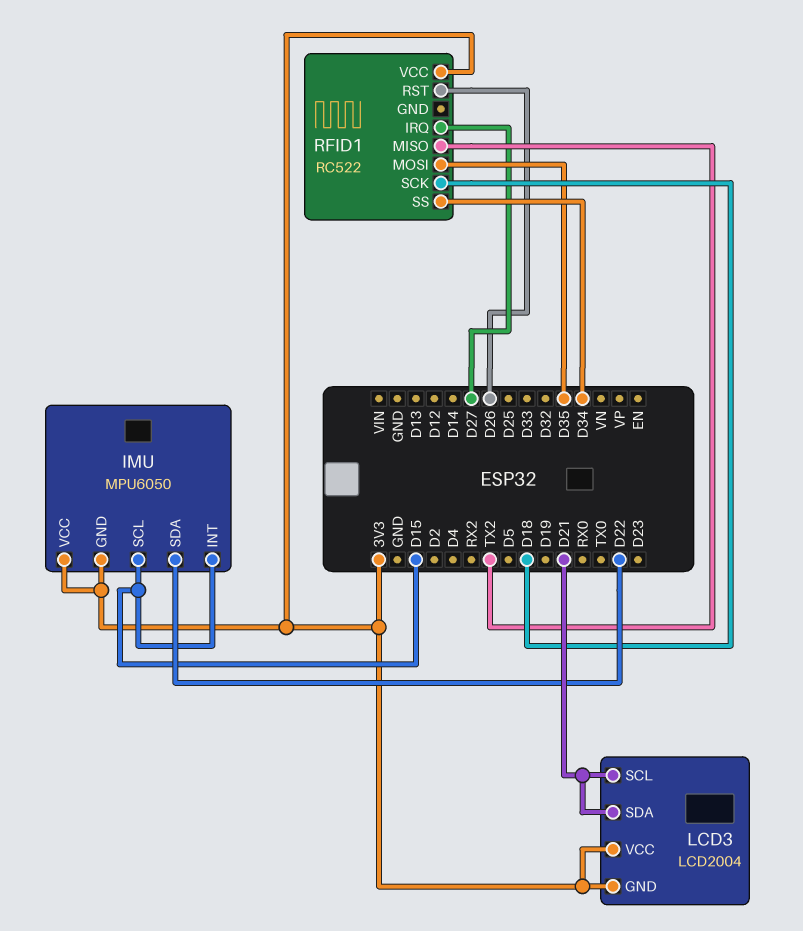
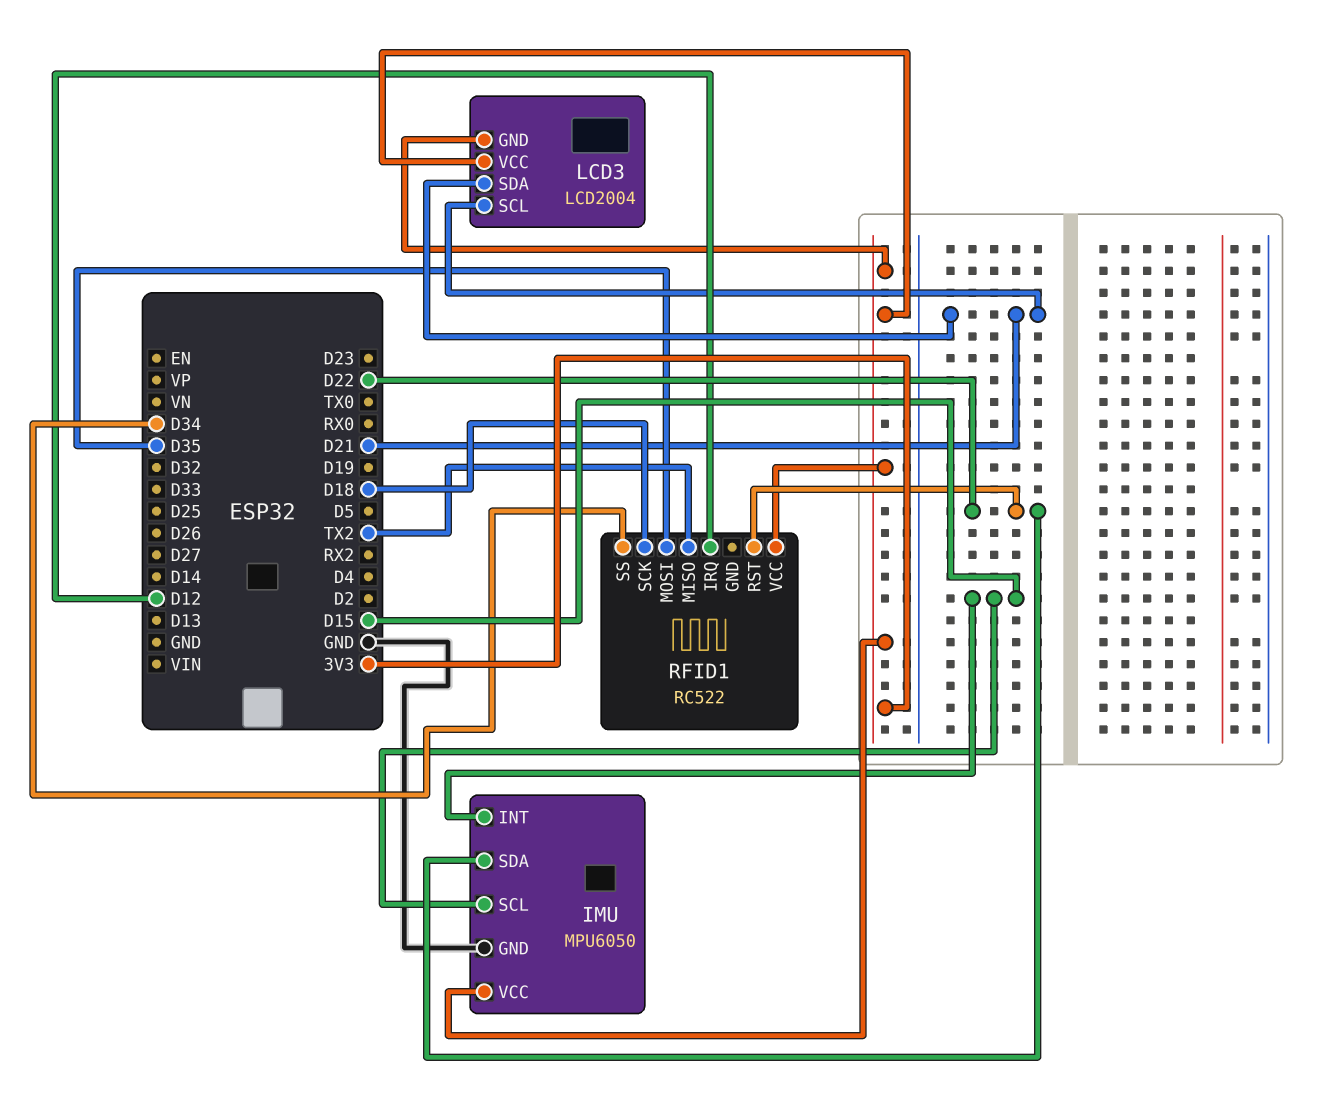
IMU pin GND: 3V3 -> GND
RFID1 pin IRQ: D27 -> D12
RFID1 pin RST: D26 -> D22

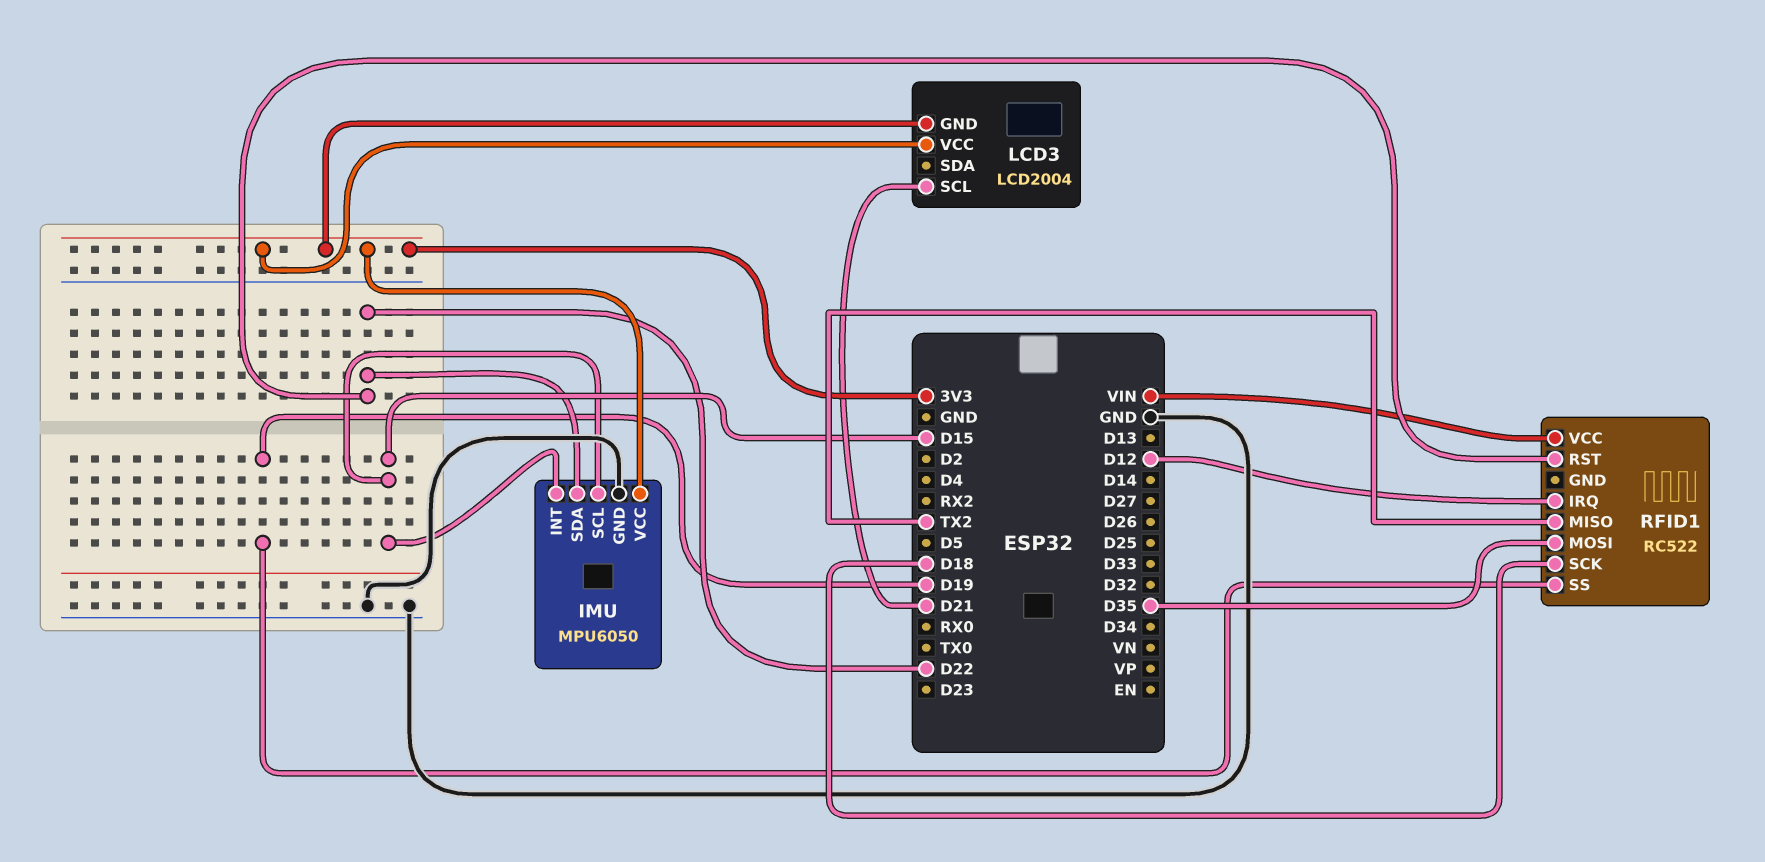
LCD3 pin SDA: D21 -> none
RFID1 pin SS: D34 -> D19
RFID1 pin VCC: 3V3 -> VIN

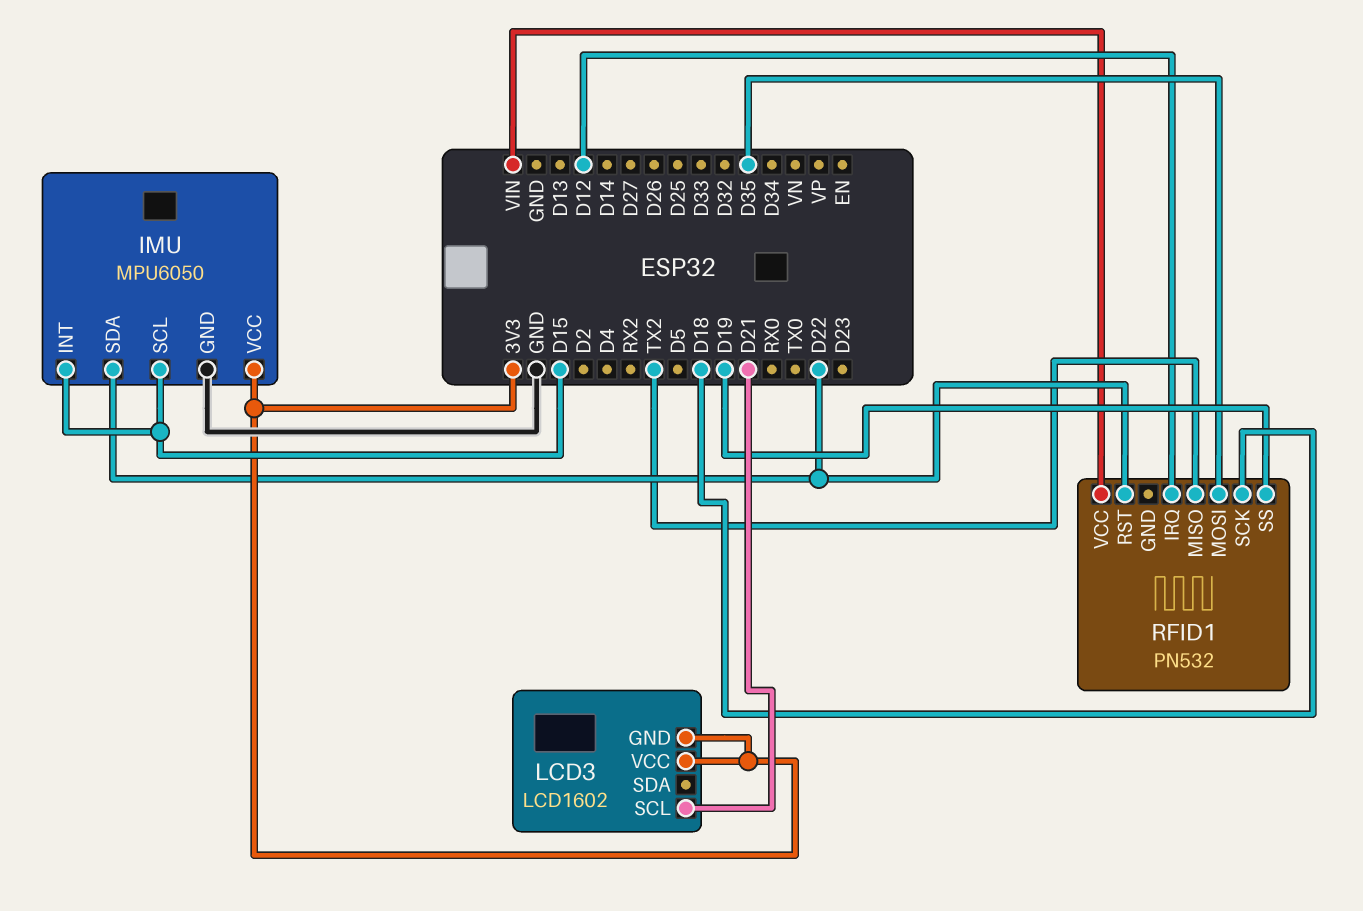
LCD3: LCD2004 -> LCD1602
RFID1: RC522 -> PN532

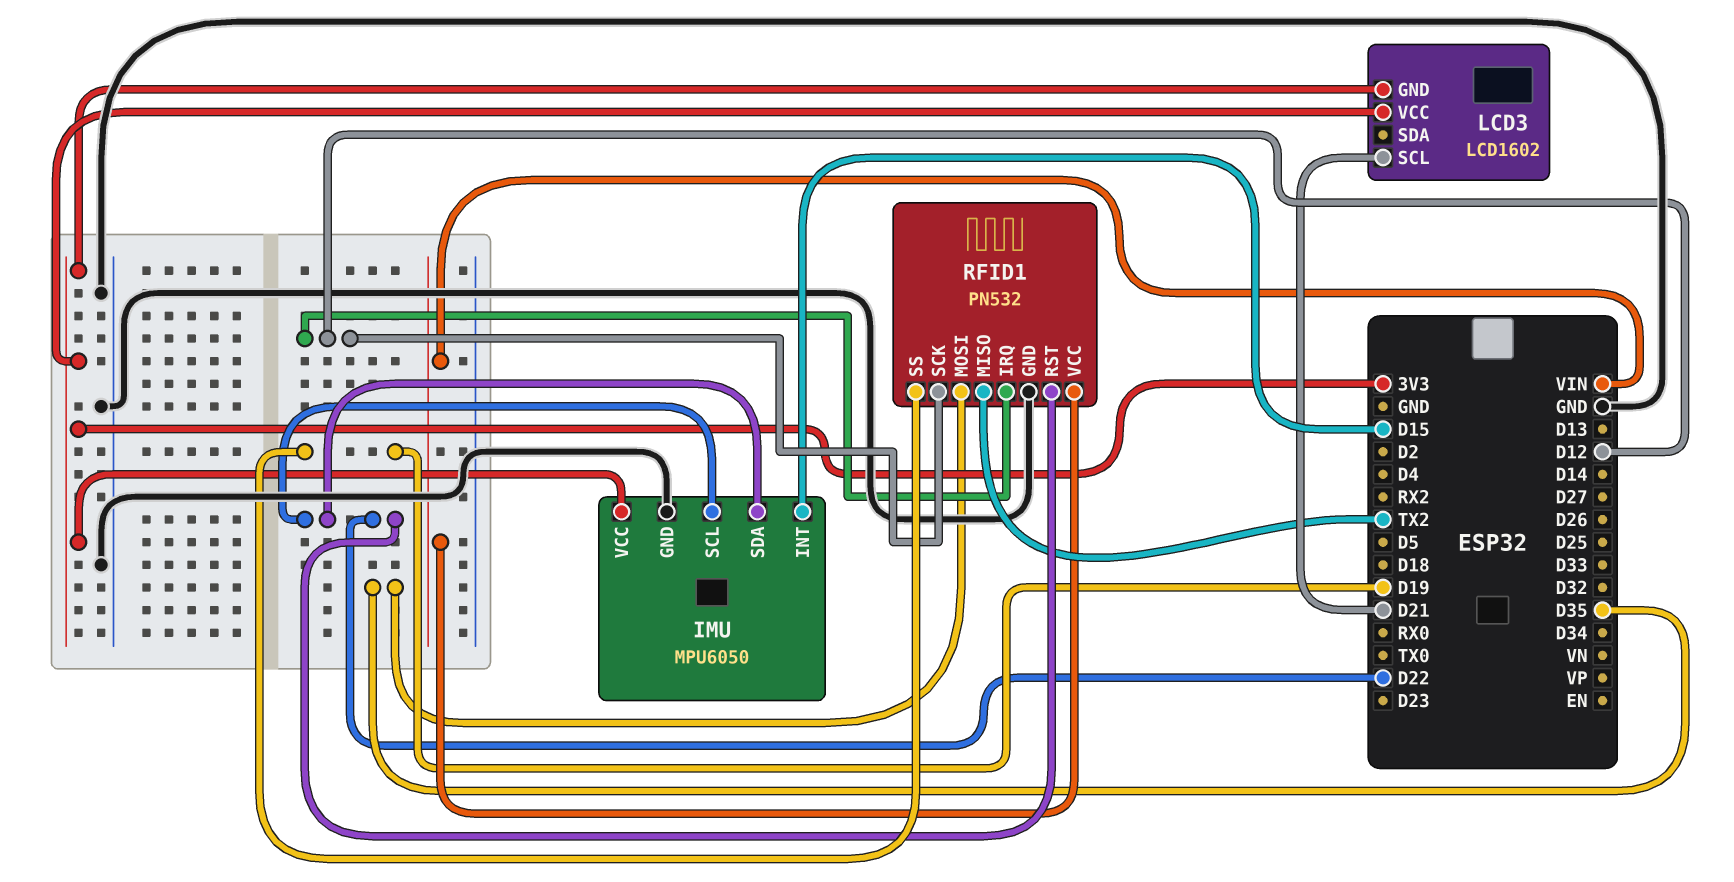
IMU pin SCL: D15 -> D22
RFID1 pin GND: none -> GND
RFID1 pin SCK: D18 -> D12

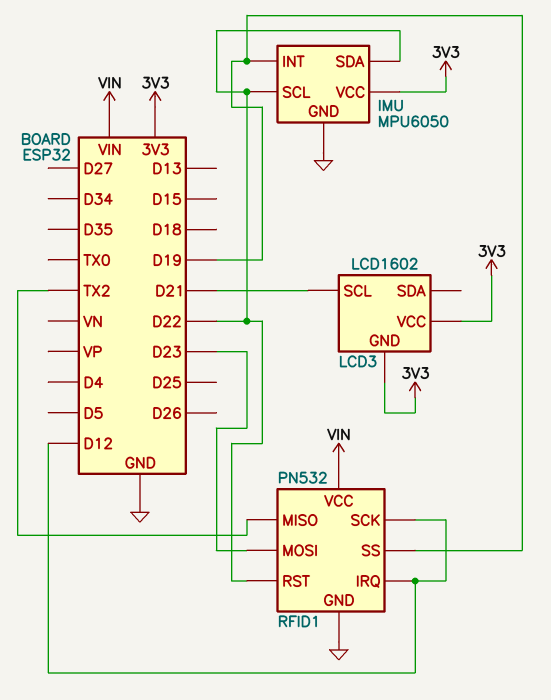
IMU pin INT: D15 -> D19
RFID1 pin MOSI: D35 -> D23

